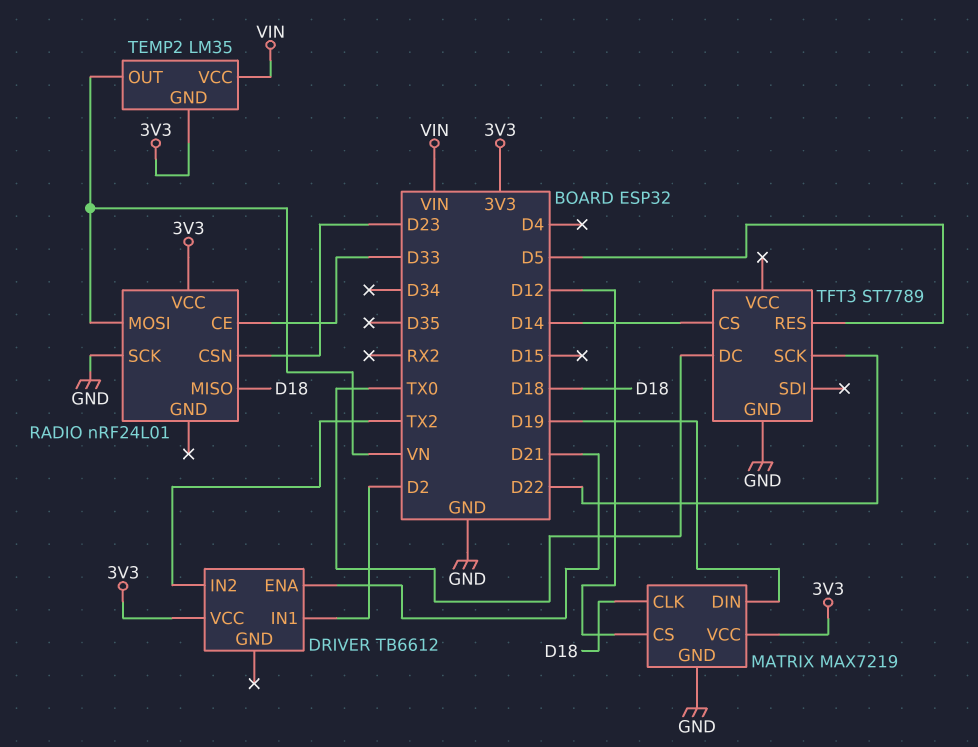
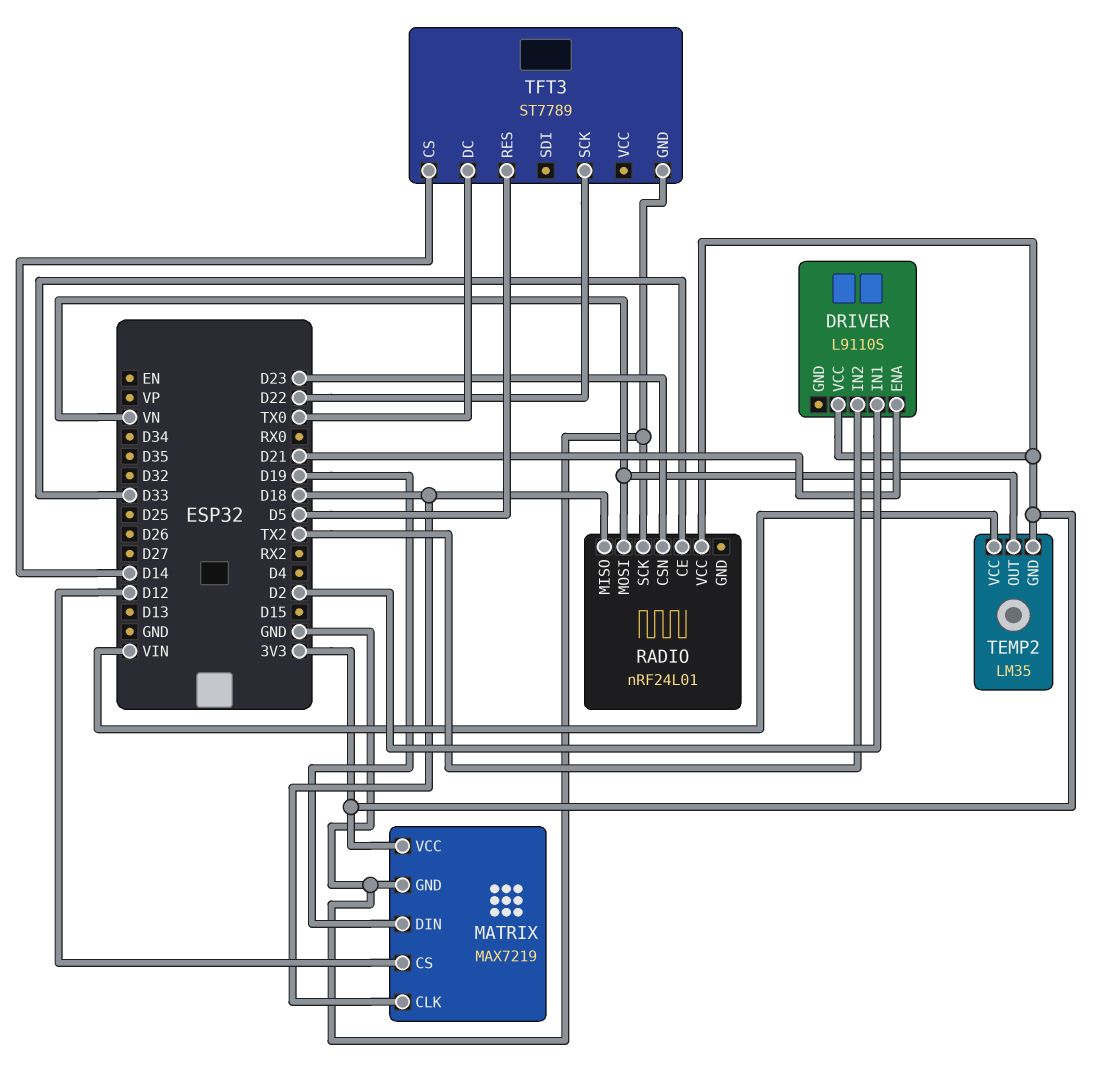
DRIVER: TB6612 -> L9110S

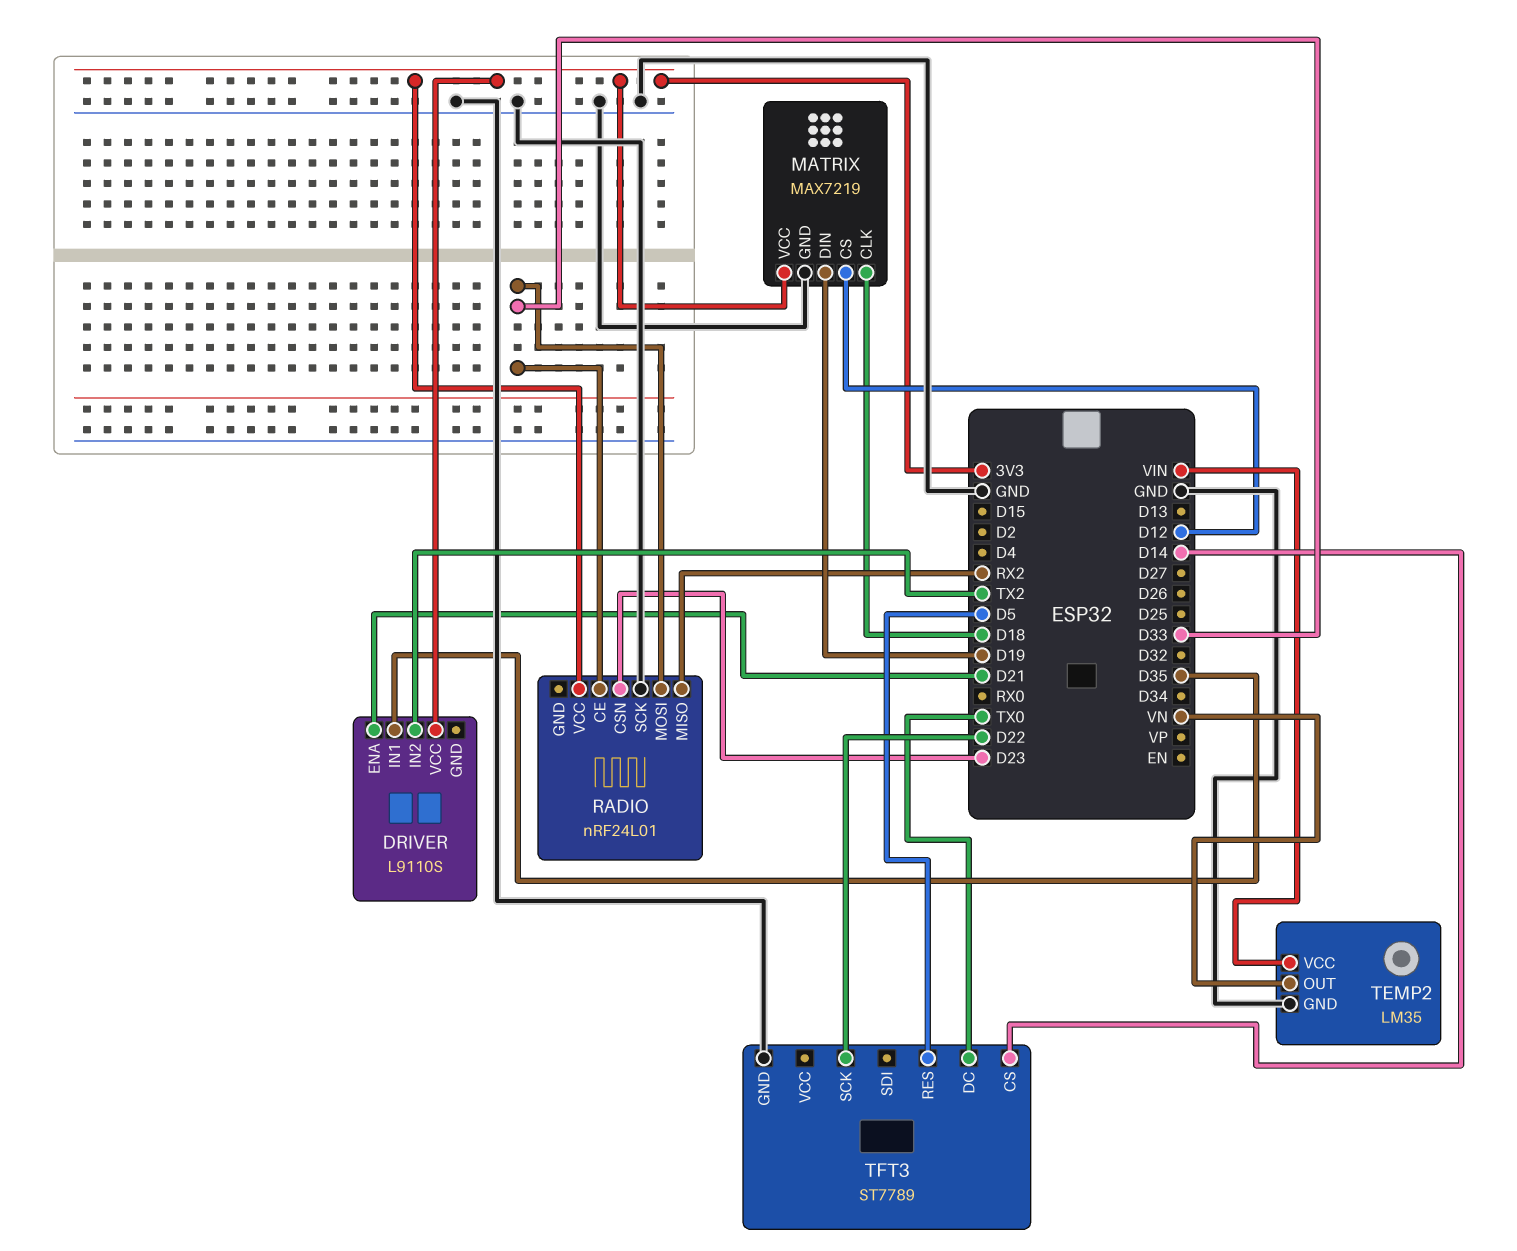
DRIVER pin IN1: D2 -> D35
RADIO pin MISO: D18 -> RX2
RADIO pin MOSI: VN -> D33
TEMP2 pin GND: 3V3 -> GND

